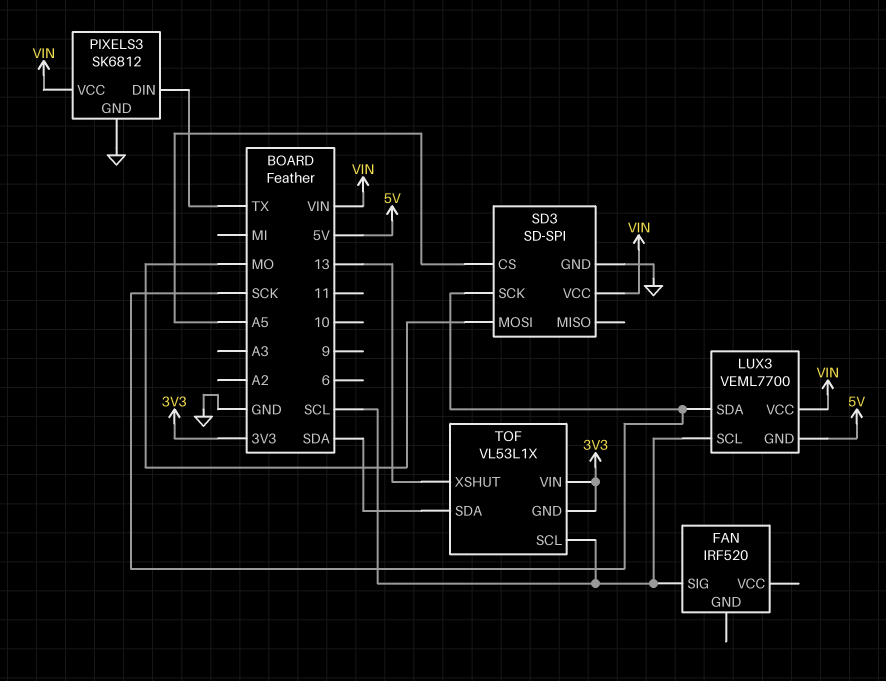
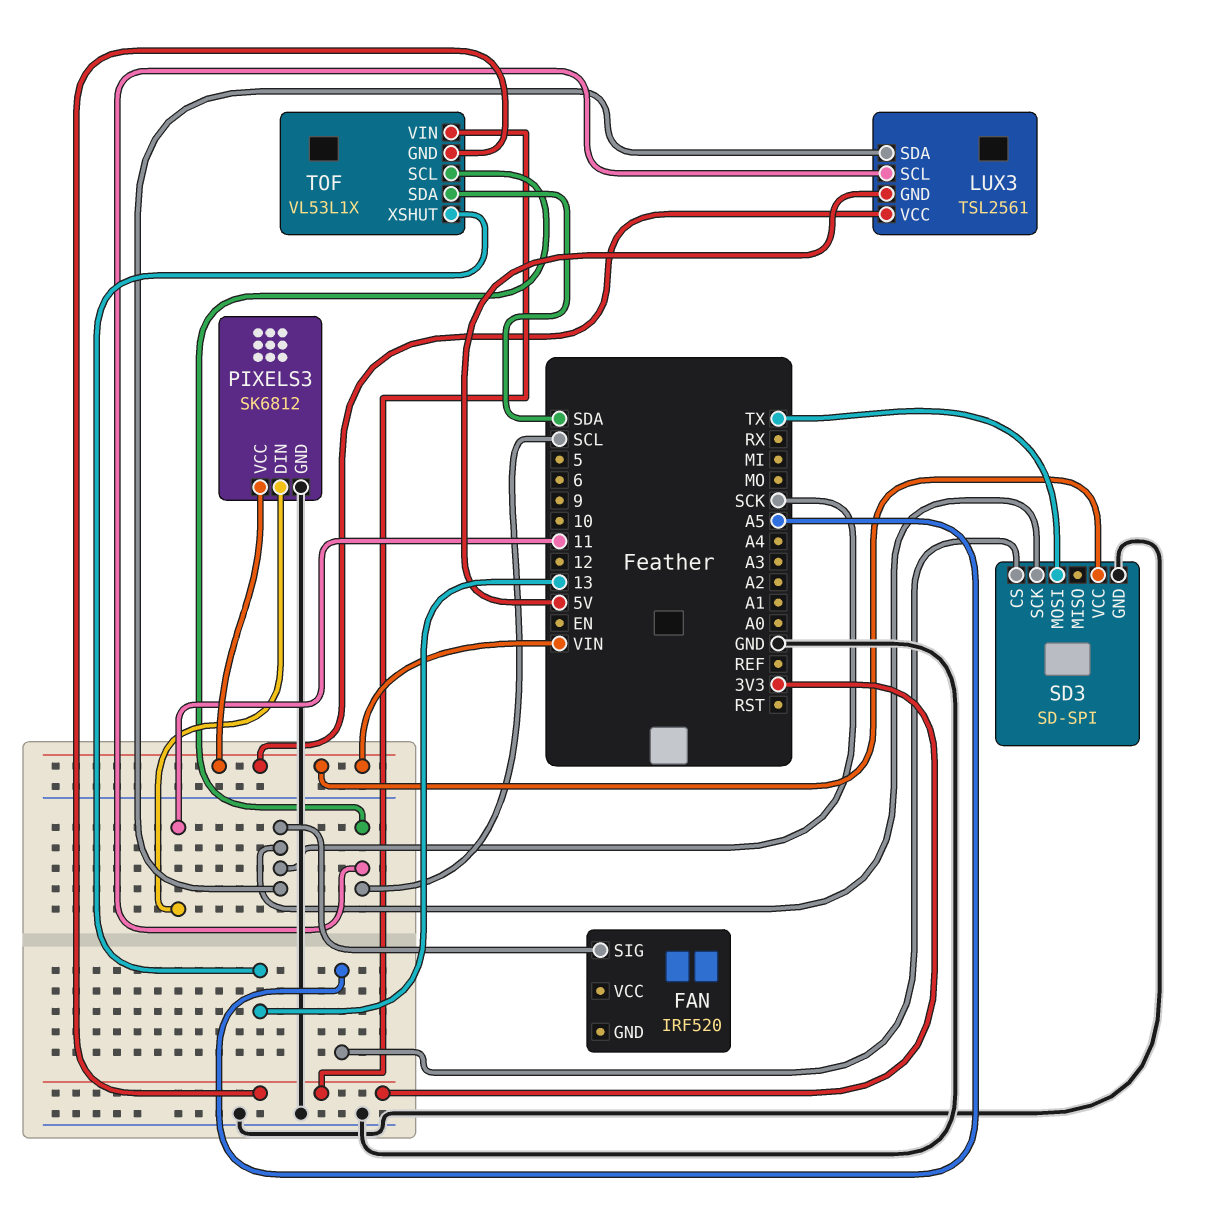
FAN pin SIG: SCL -> SCK
LUX3: VEML7700 -> TSL2561
PIXELS3 pin DIN: TX -> 11
SD3 pin MOSI: MO -> TX

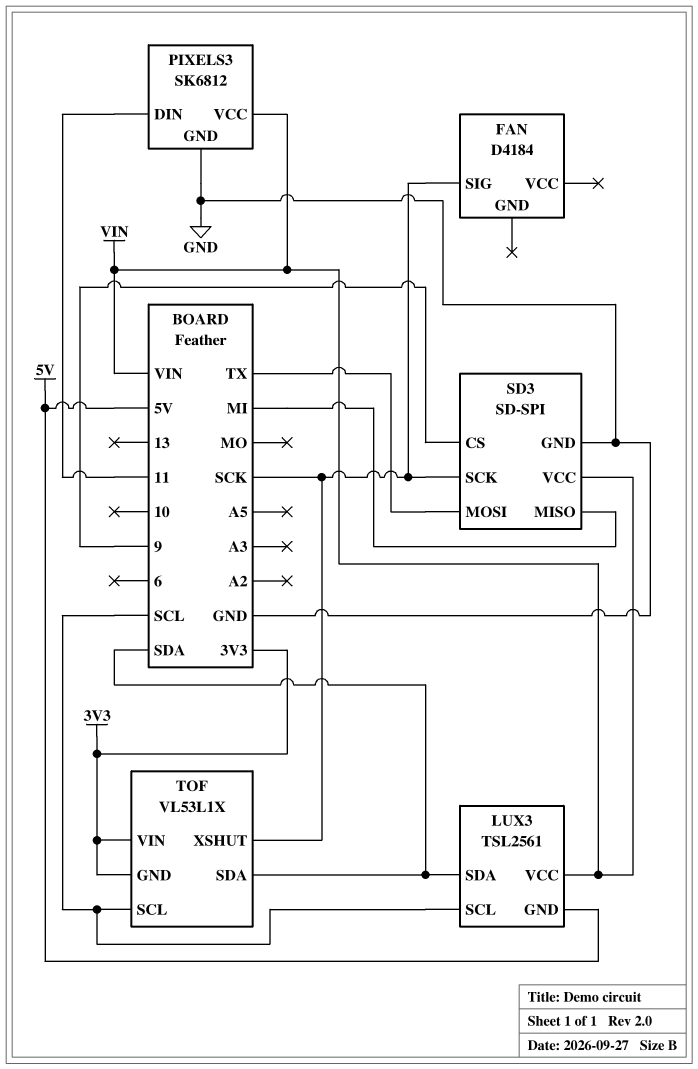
FAN: IRF520 -> D4184
LUX3 pin SDA: SCK -> SDA
SD3 pin CS: A5 -> 9
SD3 pin MISO: none -> MI
TOF pin XSHUT: 13 -> SCK

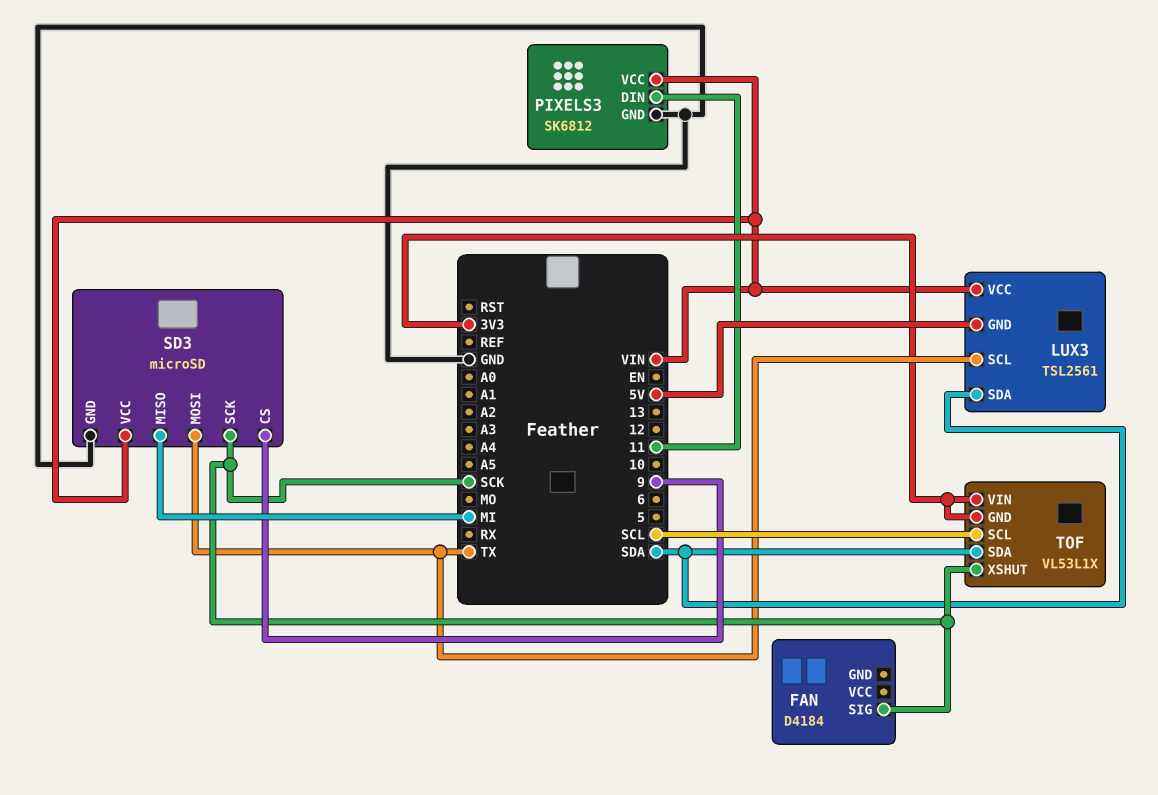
LUX3 pin SCL: SCL -> TX
SD3: SD-SPI -> microSD

